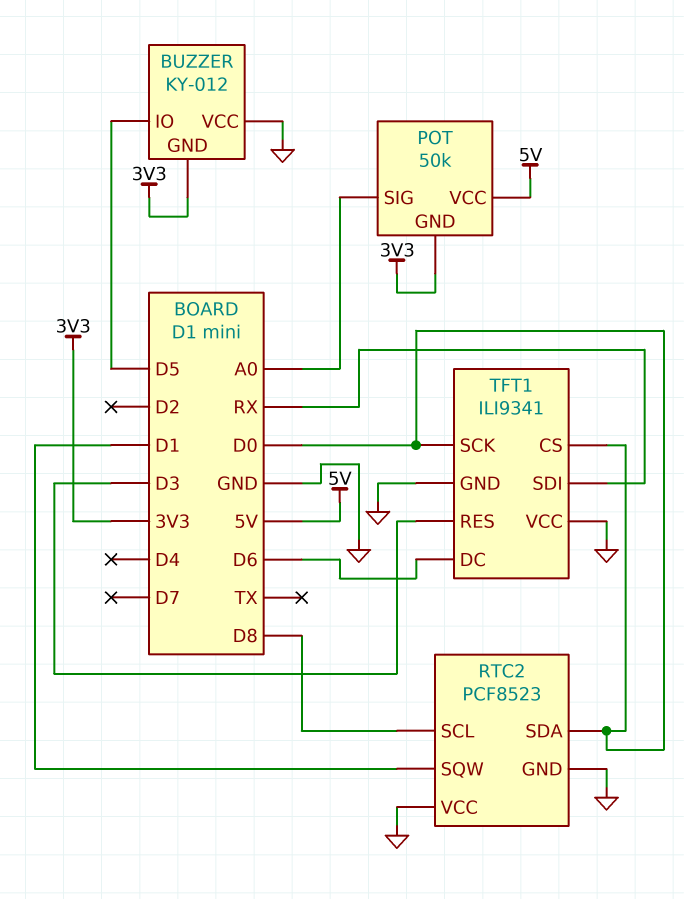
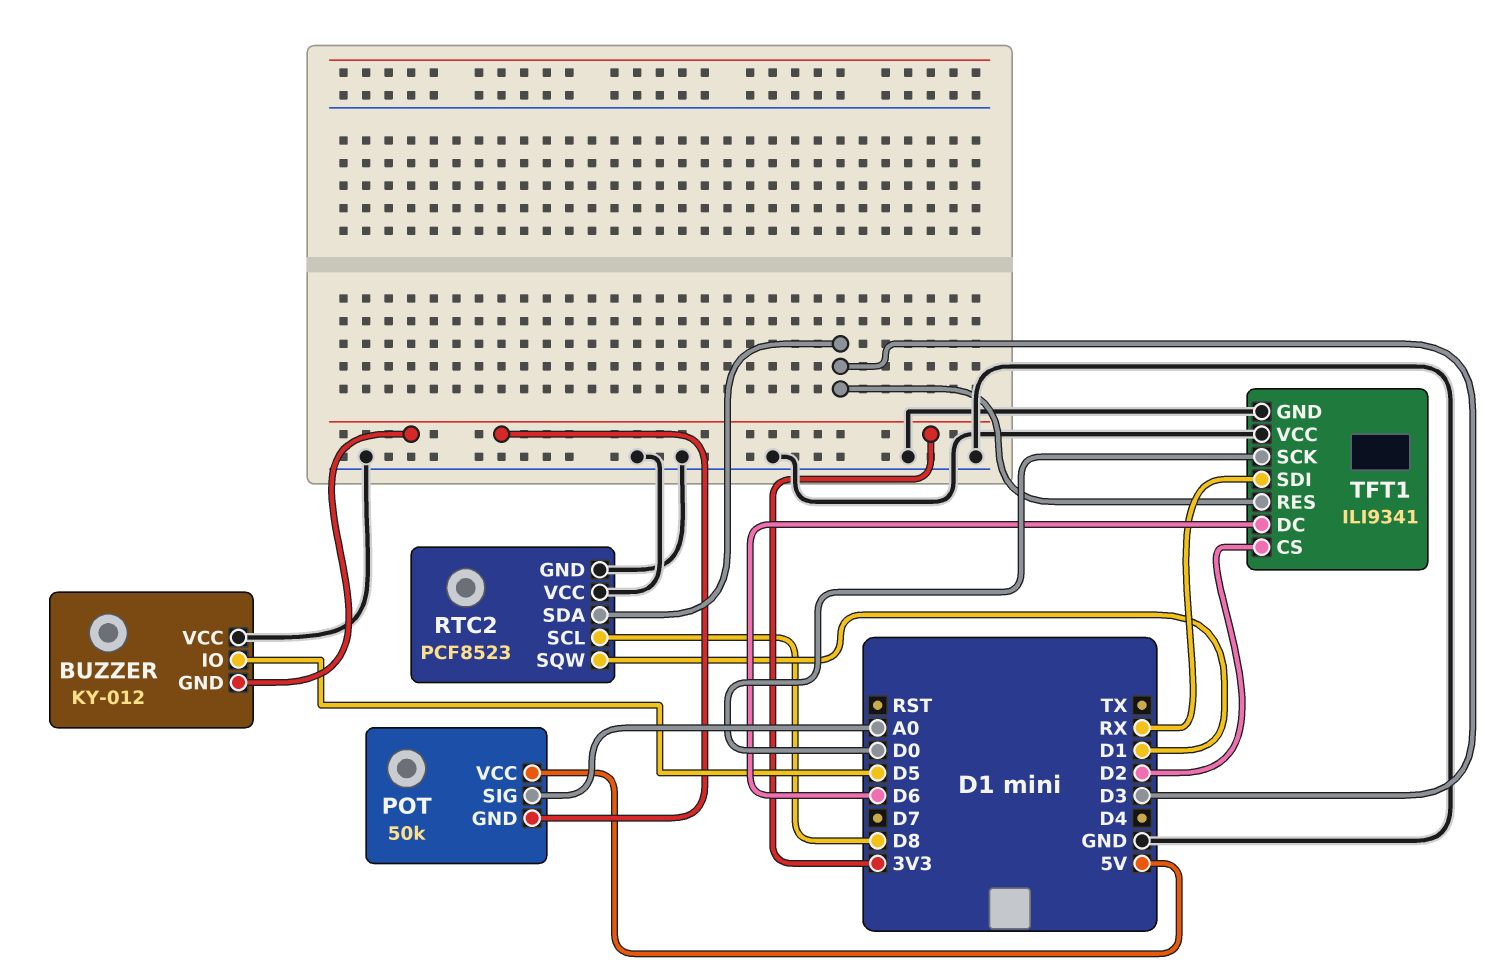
RTC2 pin SDA: D0 -> D3
TFT1 pin CS: D0 -> D2

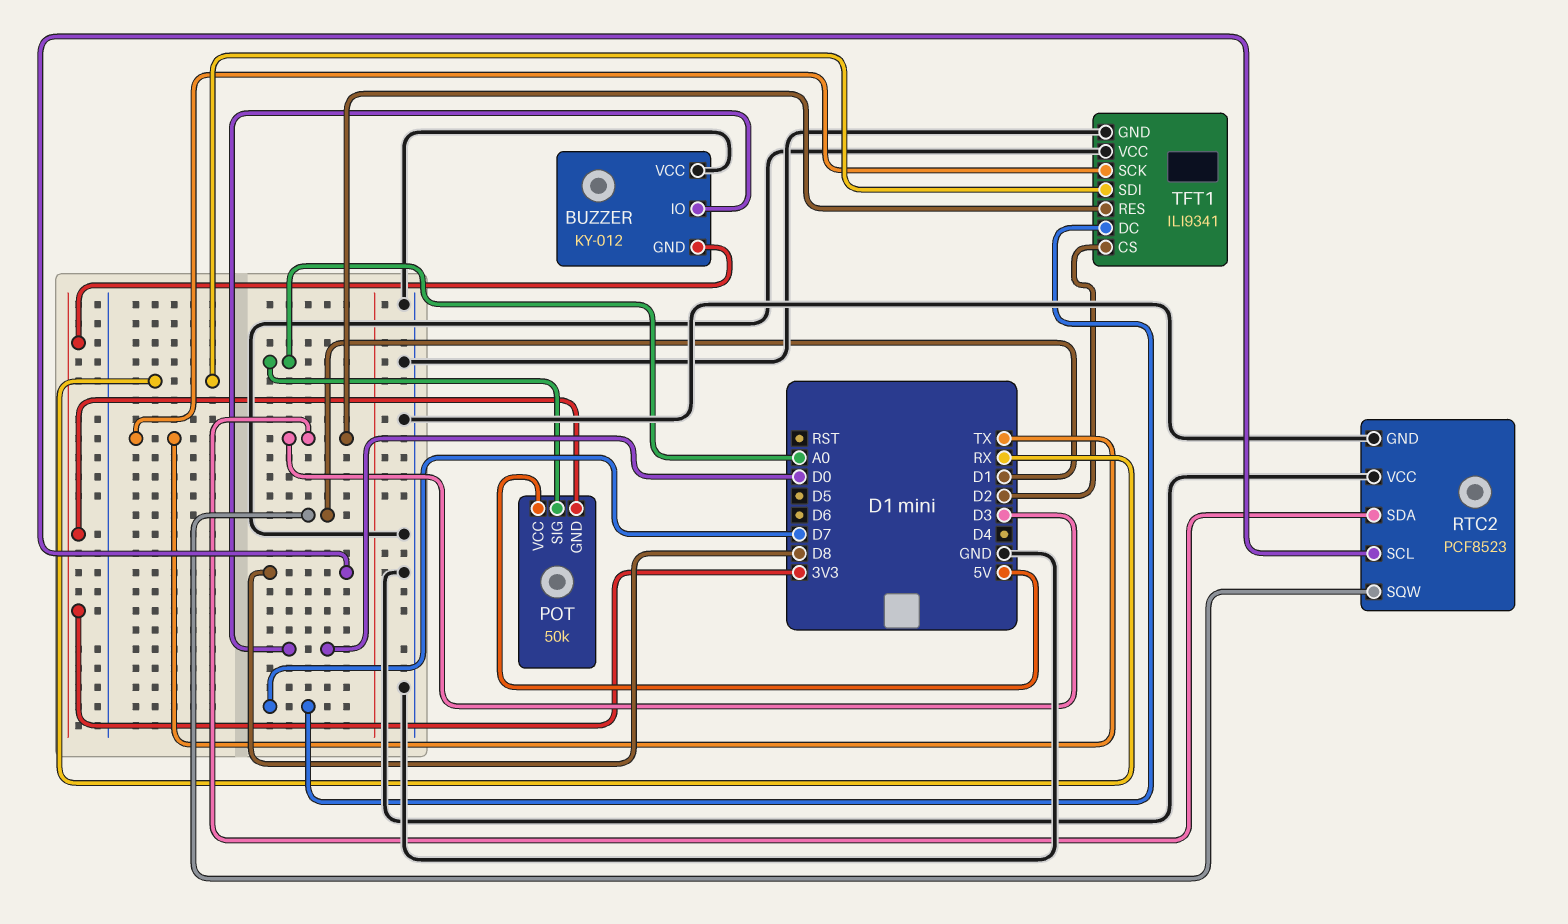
BUZZER pin IO: D5 -> D0
TFT1 pin DC: D6 -> D7
TFT1 pin SCK: D0 -> TX

